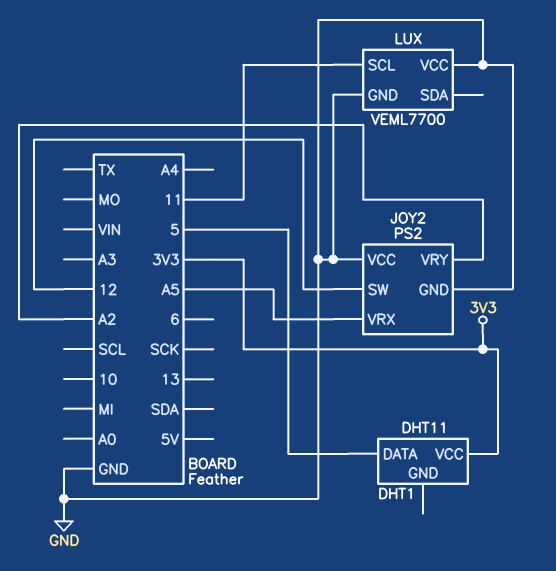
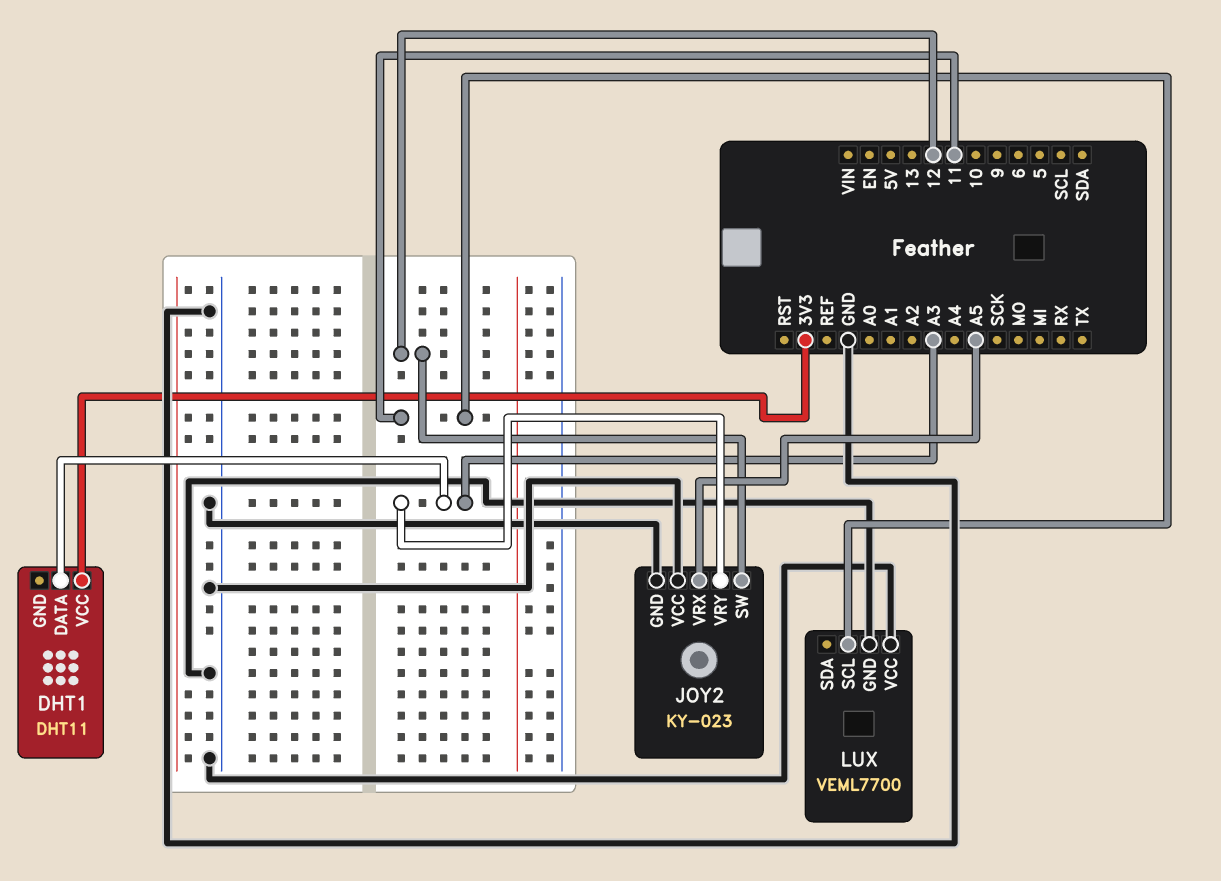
DHT1 pin DATA: 5 -> A3
JOY2: PS2 -> KY-023
JOY2 pin VRY: A2 -> A3

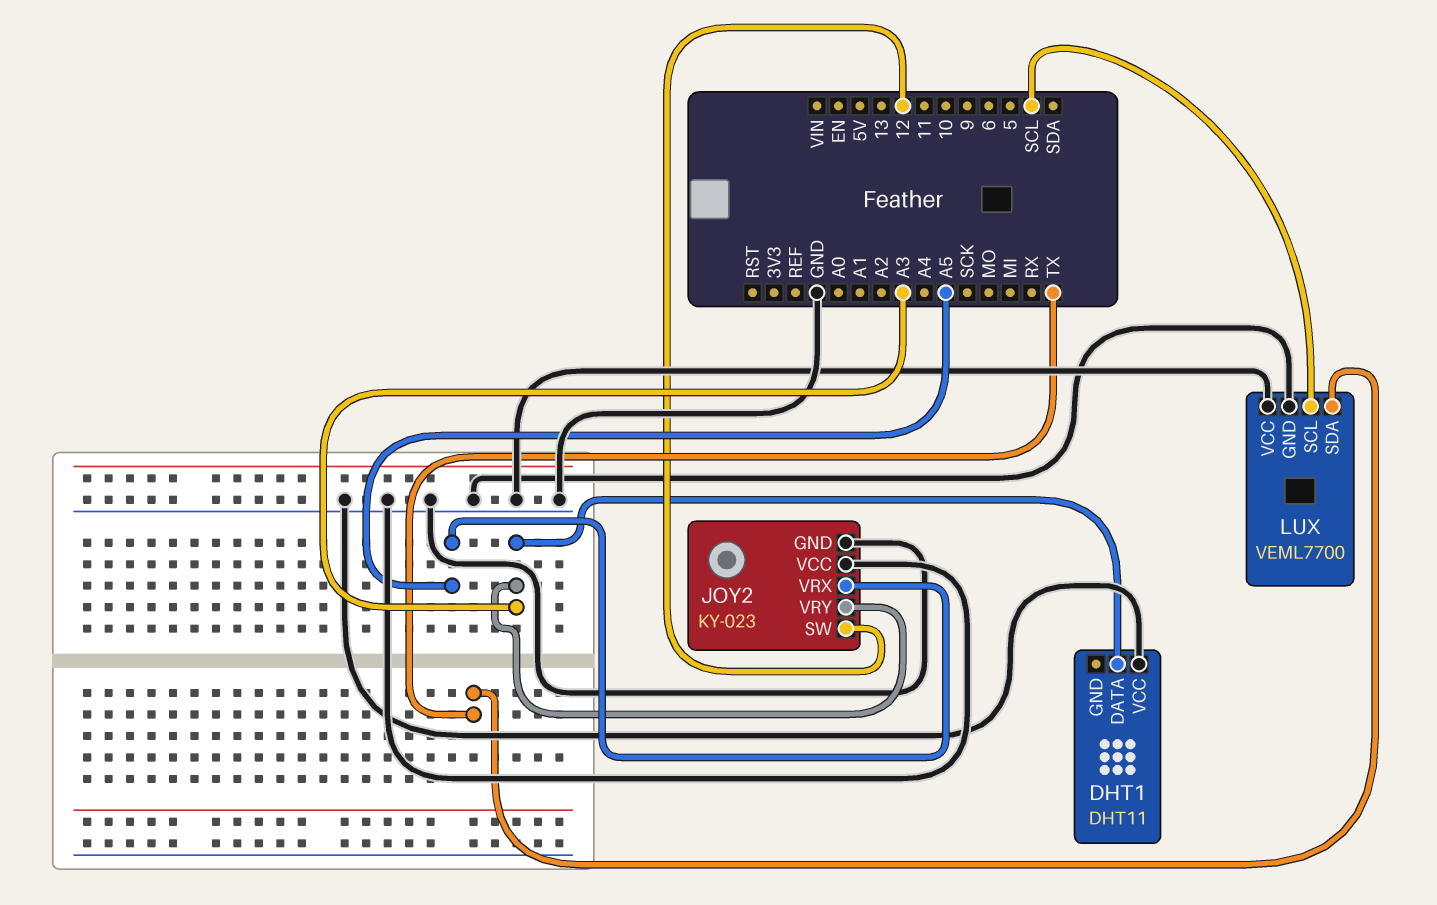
DHT1 pin VCC: 3V3 -> GND
LUX pin SCL: 11 -> SCL
LUX pin SDA: none -> TX

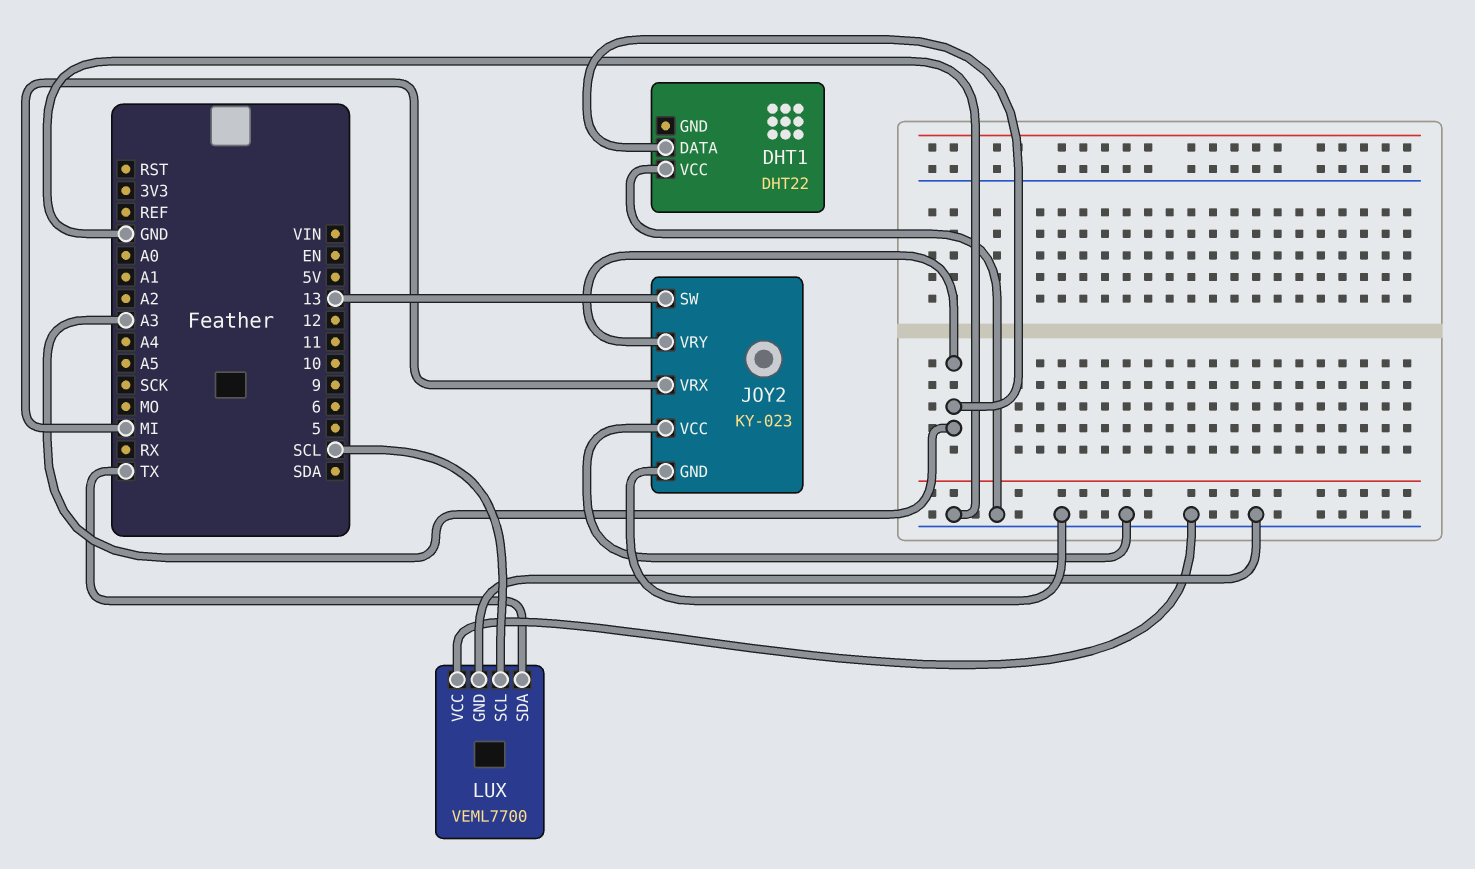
DHT1: DHT11 -> DHT22
JOY2 pin SW: 12 -> 13
JOY2 pin VRX: A5 -> MI

